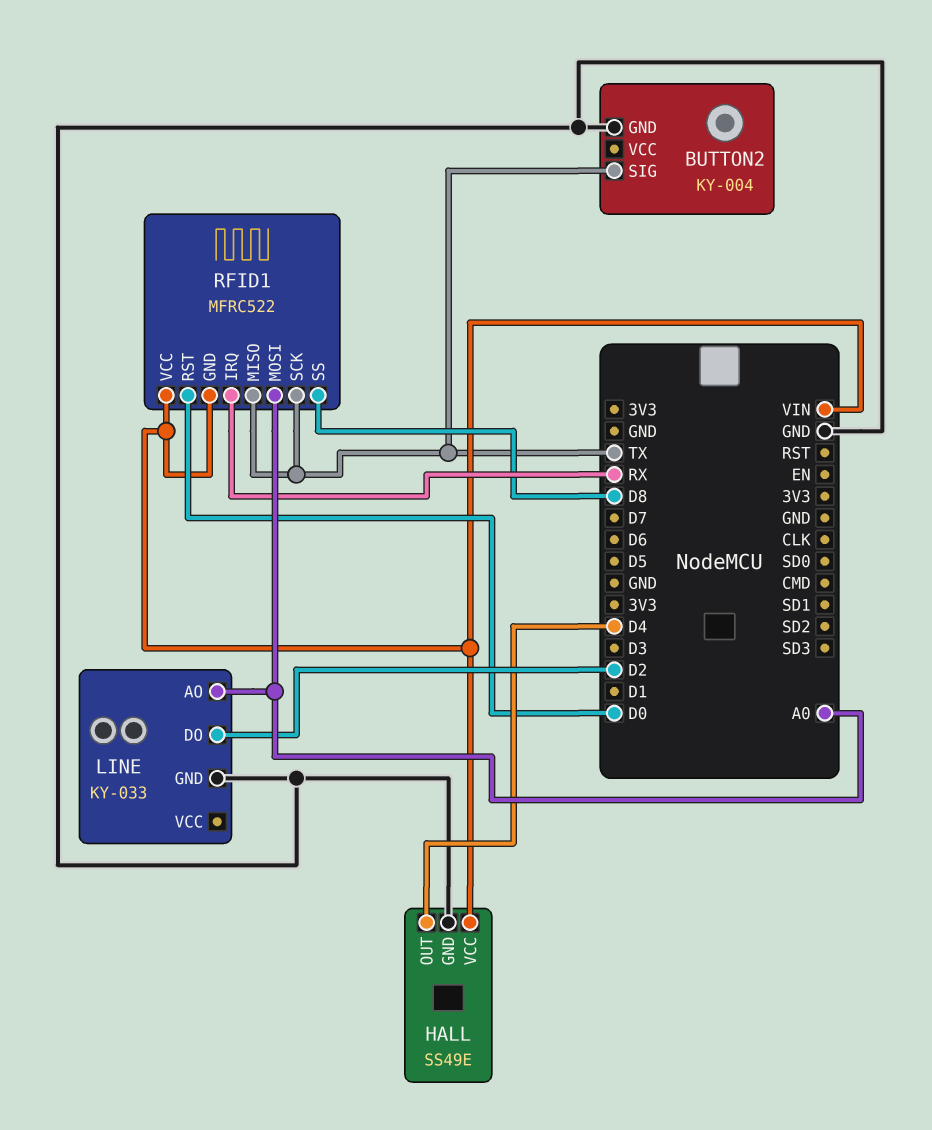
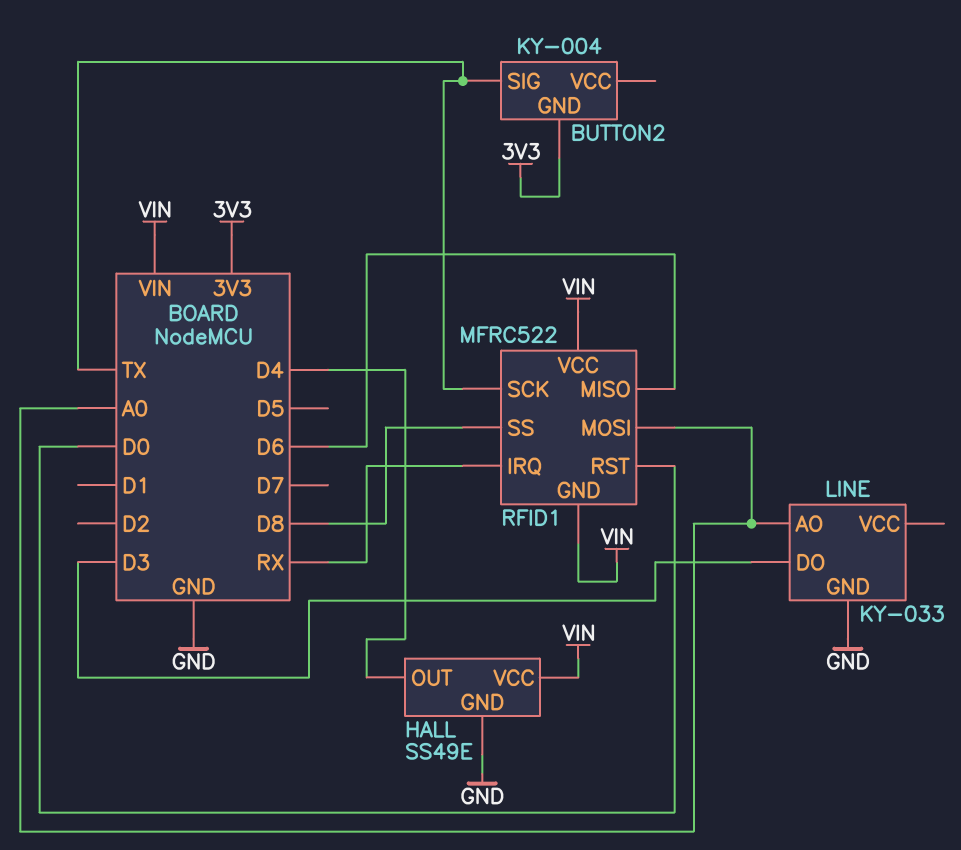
BUTTON2 pin GND: GND -> 3V3
LINE pin DO: D2 -> D3
RFID1 pin MISO: TX -> D6

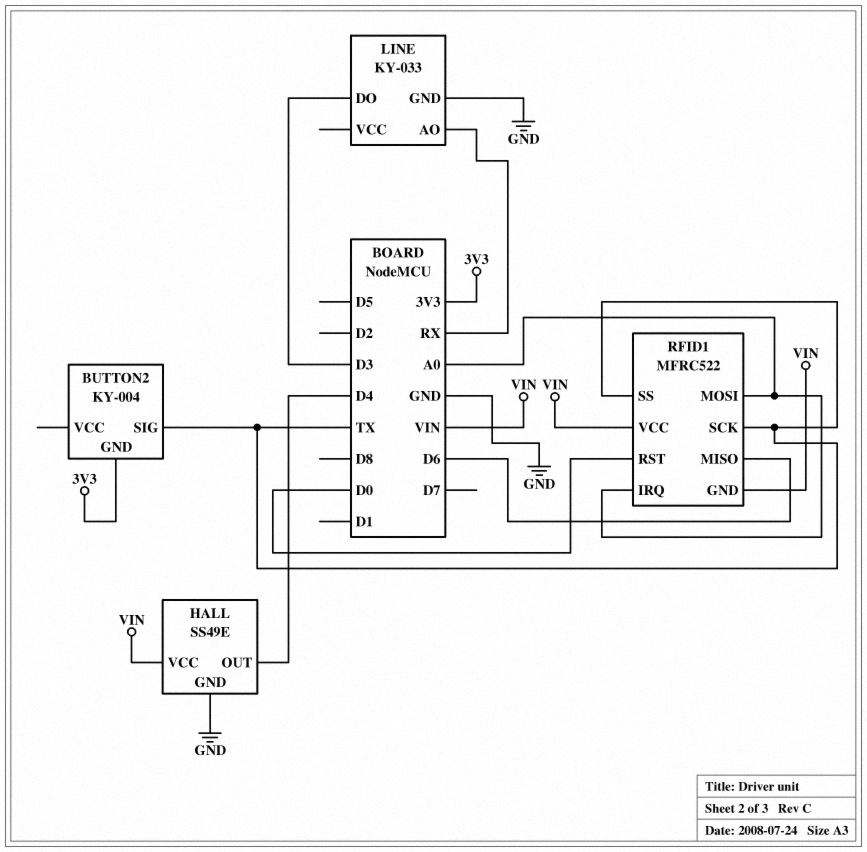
LINE pin AO: A0 -> RX
RFID1 pin IRQ: RX -> A0
RFID1 pin SS: D8 -> TX

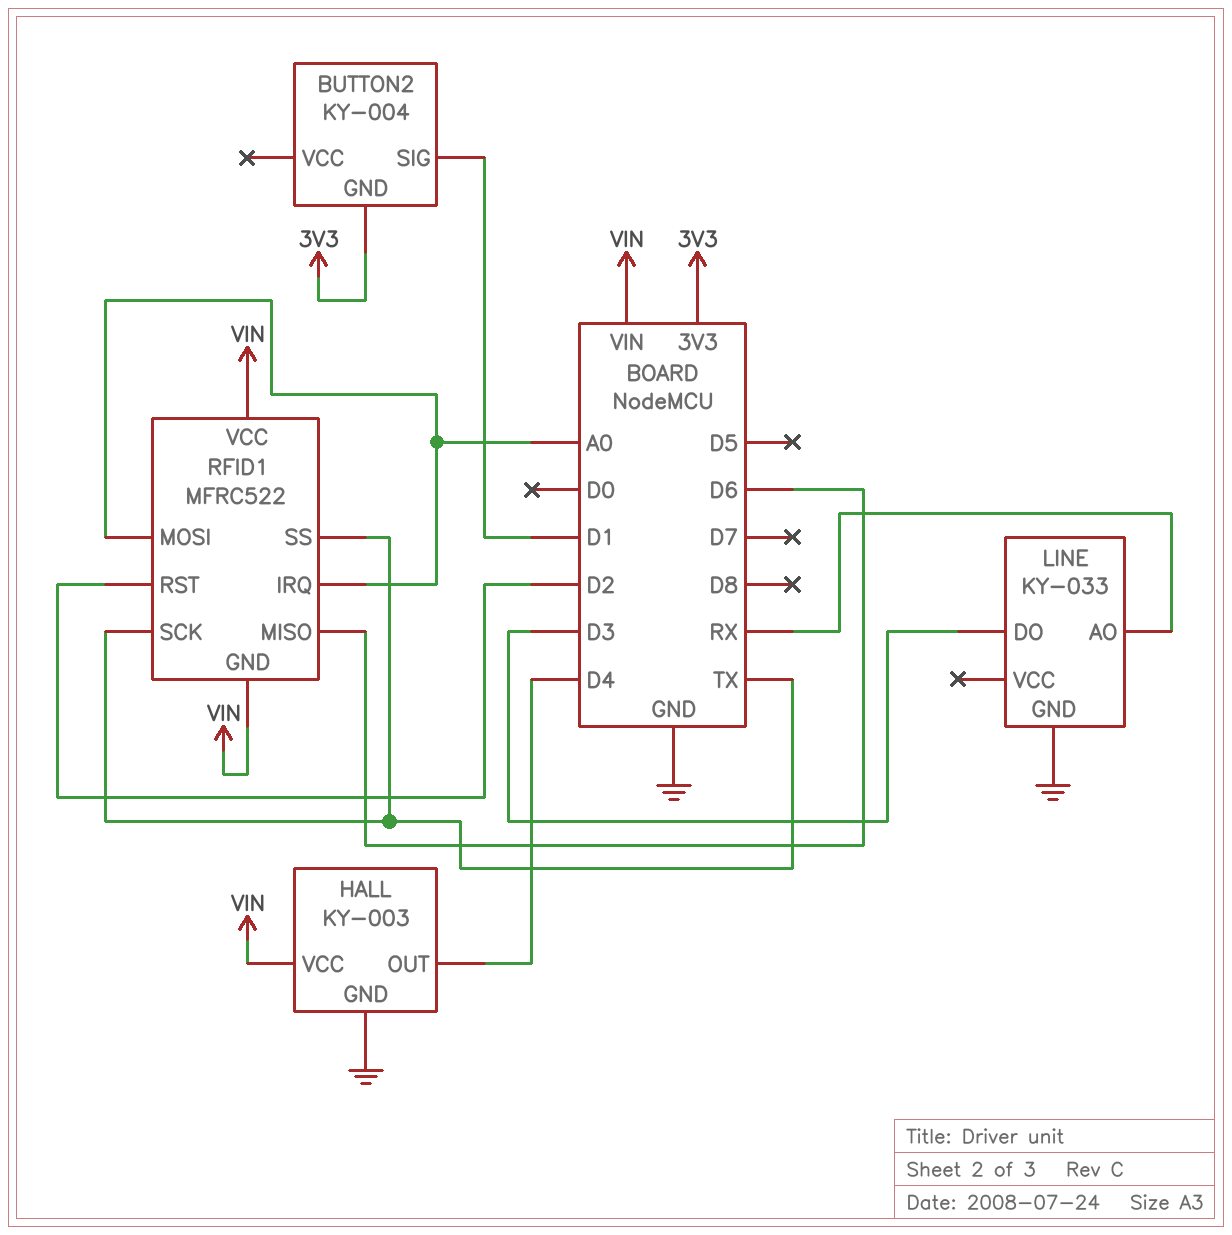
BUTTON2 pin SIG: TX -> D1
HALL: SS49E -> KY-003
RFID1 pin RST: D0 -> D2

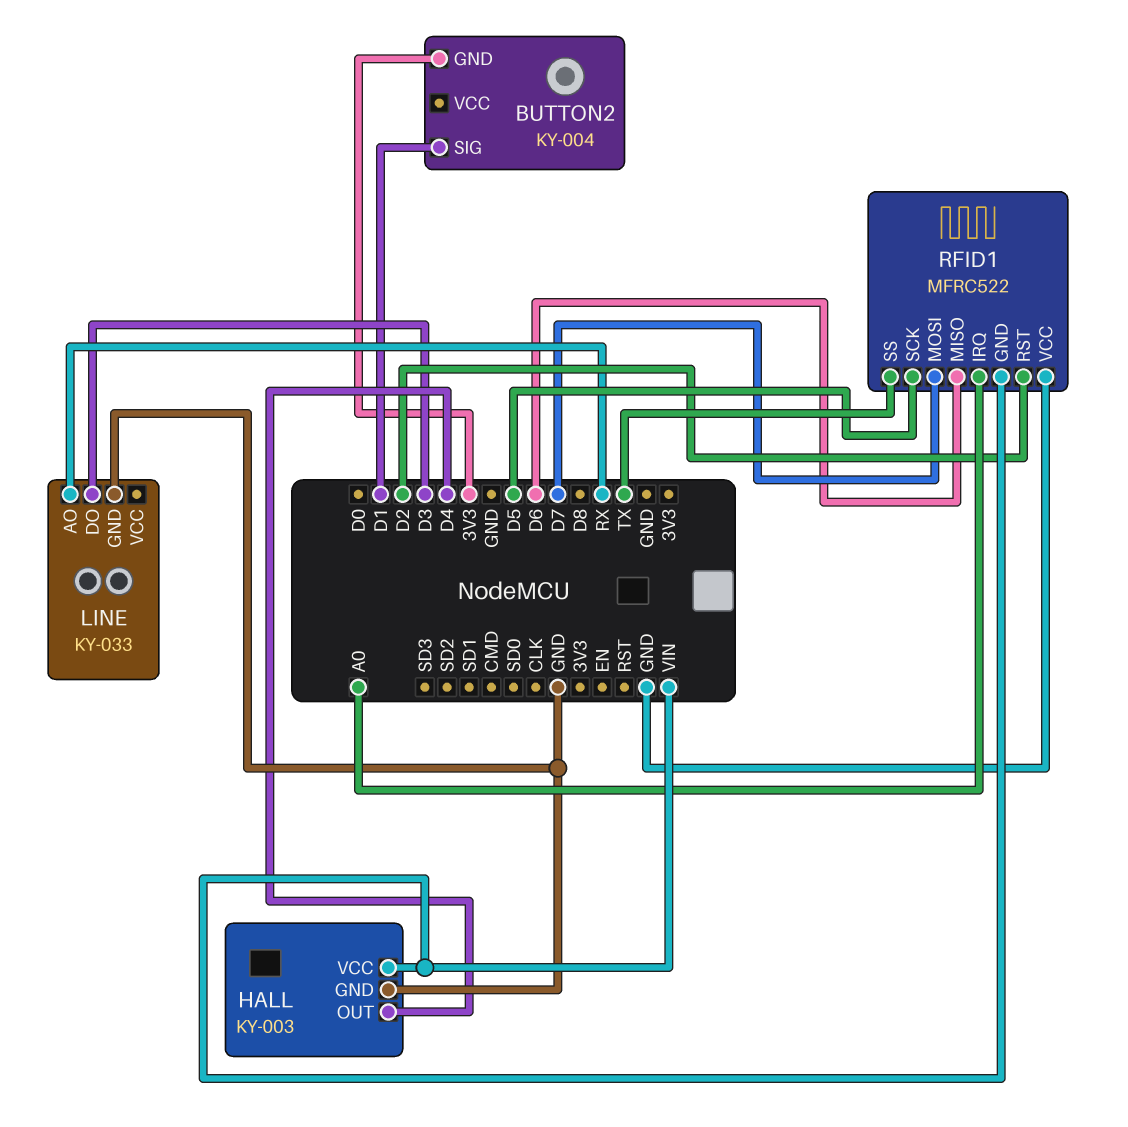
RFID1 pin MOSI: A0 -> D7
RFID1 pin SCK: TX -> D5
RFID1 pin VCC: VIN -> GND

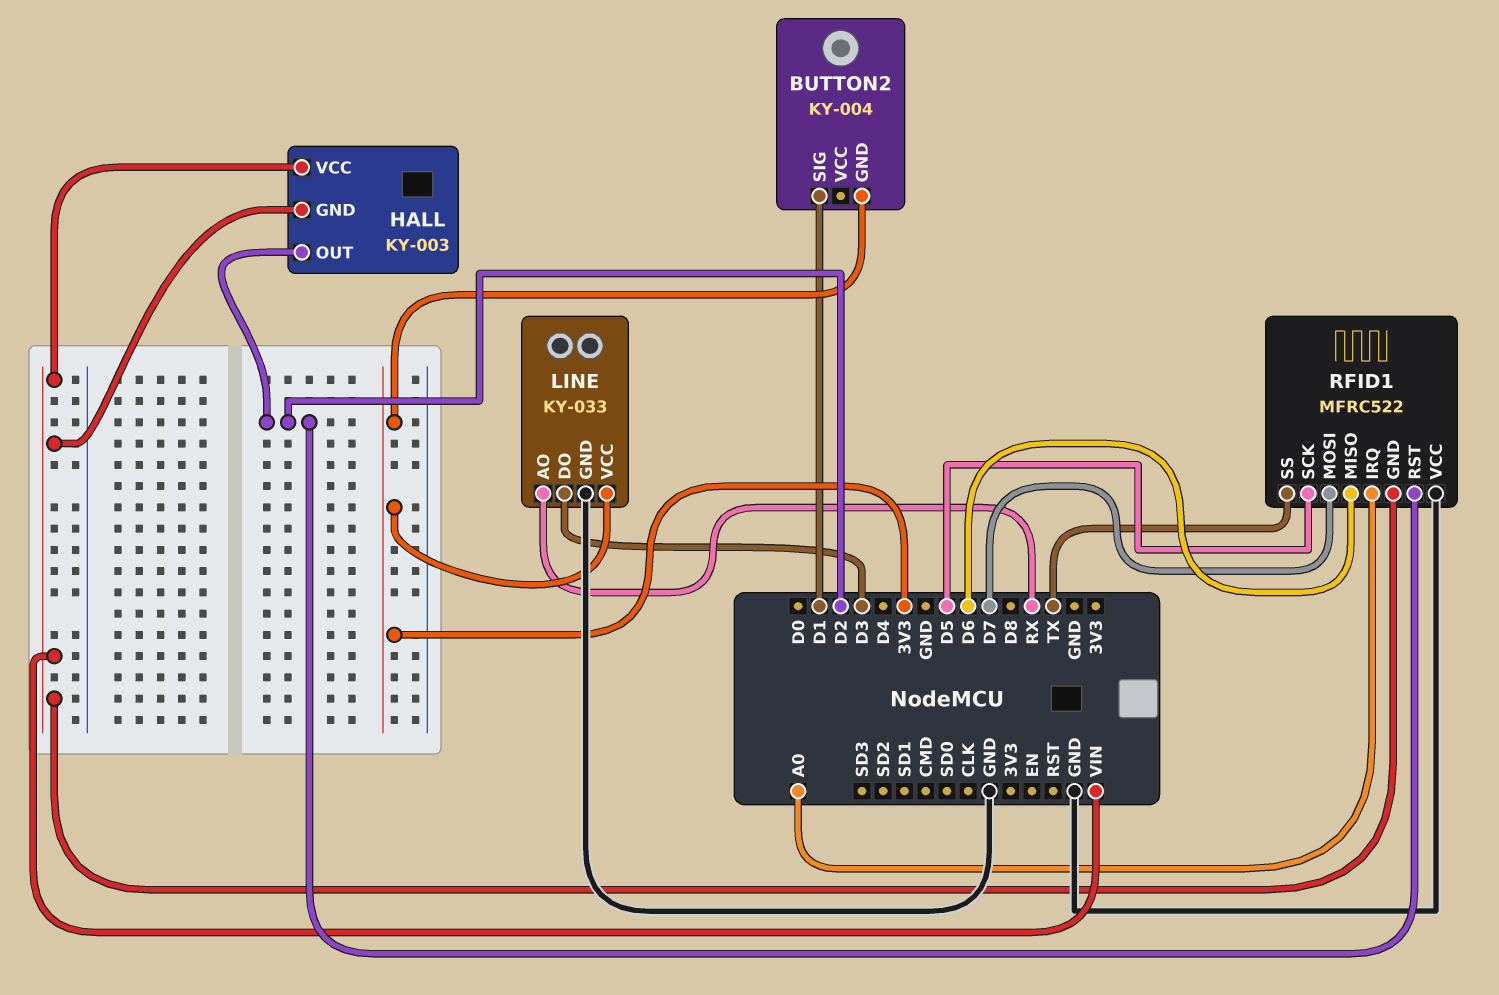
HALL pin GND: GND -> VIN
HALL pin OUT: D4 -> D2
LINE pin VCC: none -> 3V3

